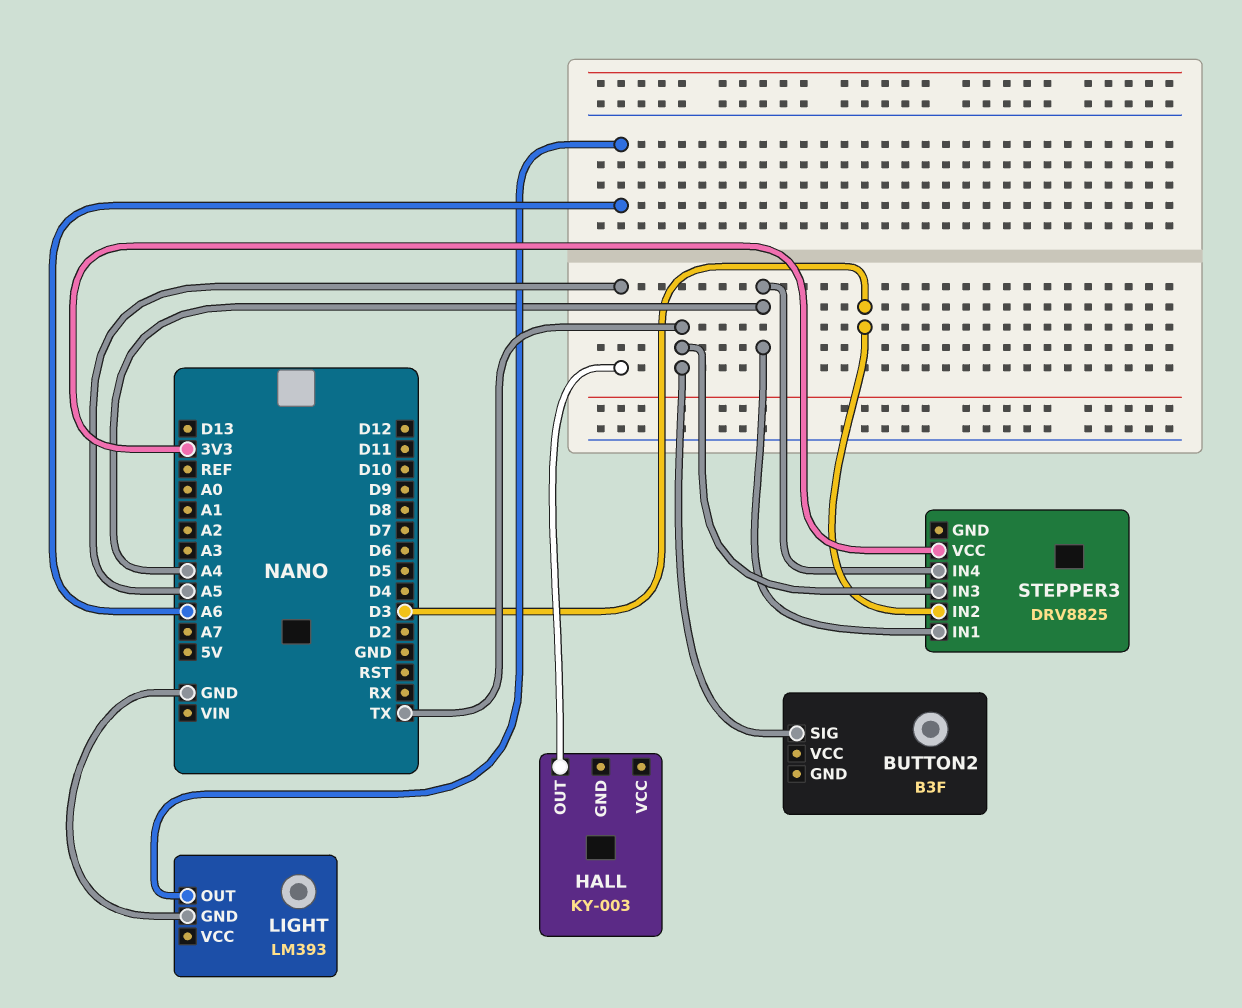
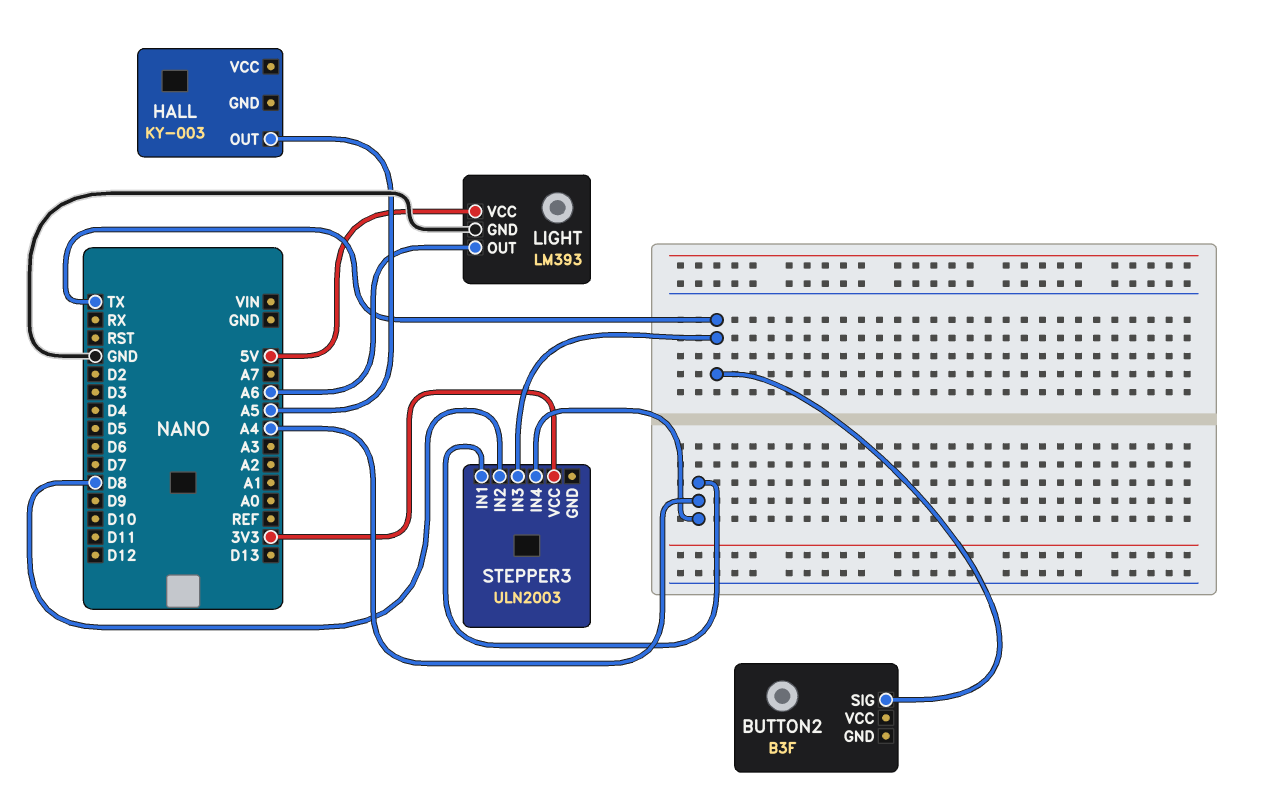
LIGHT pin VCC: none -> 5V
STEPPER3: DRV8825 -> ULN2003
STEPPER3 pin IN2: D3 -> D8

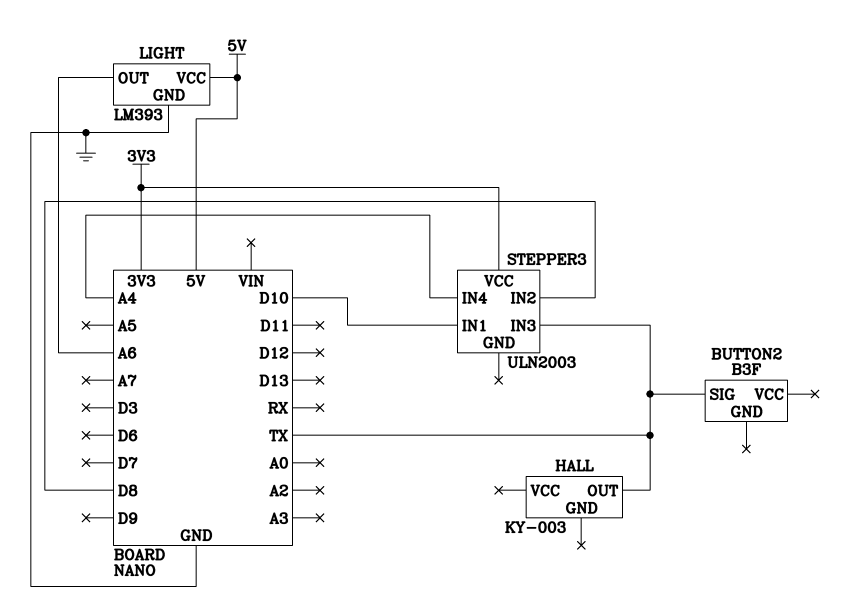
HALL pin OUT: A5 -> TX
STEPPER3 pin IN1: A4 -> D10

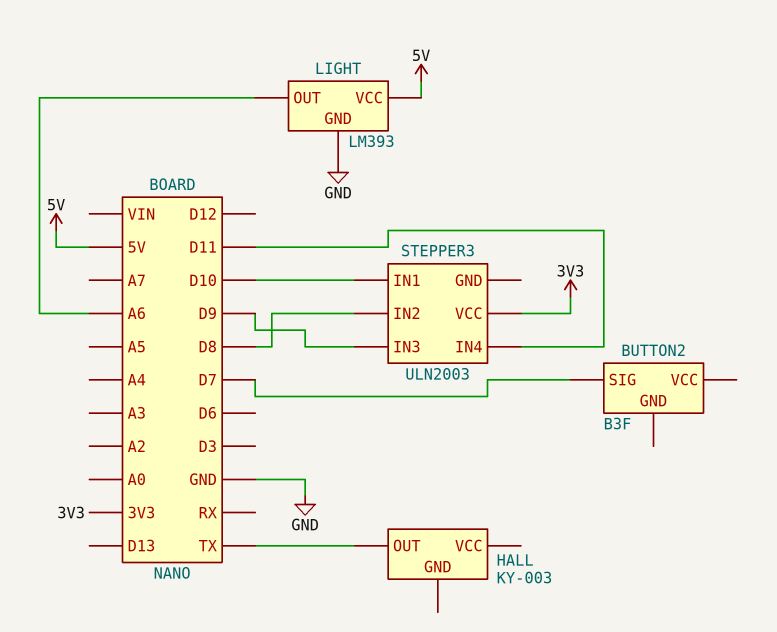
BUTTON2 pin SIG: TX -> D7
STEPPER3 pin IN3: TX -> D9
STEPPER3 pin IN4: A4 -> D11

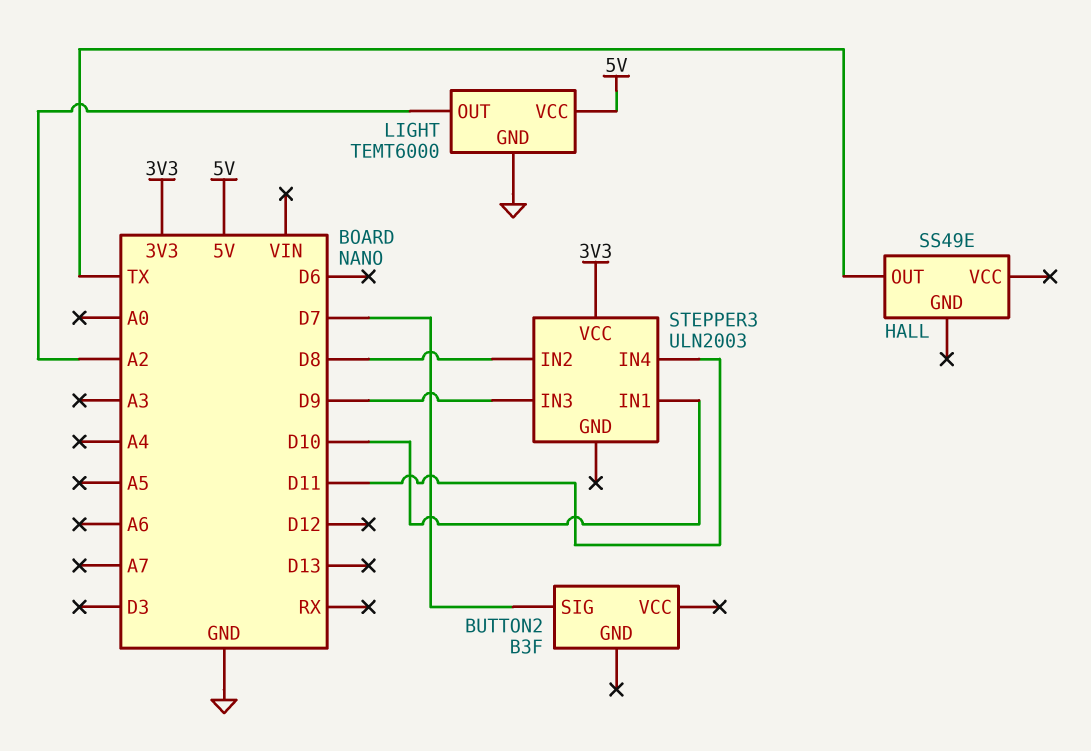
HALL: KY-003 -> SS49E
LIGHT: LM393 -> TEMT6000
LIGHT pin OUT: A6 -> A2

